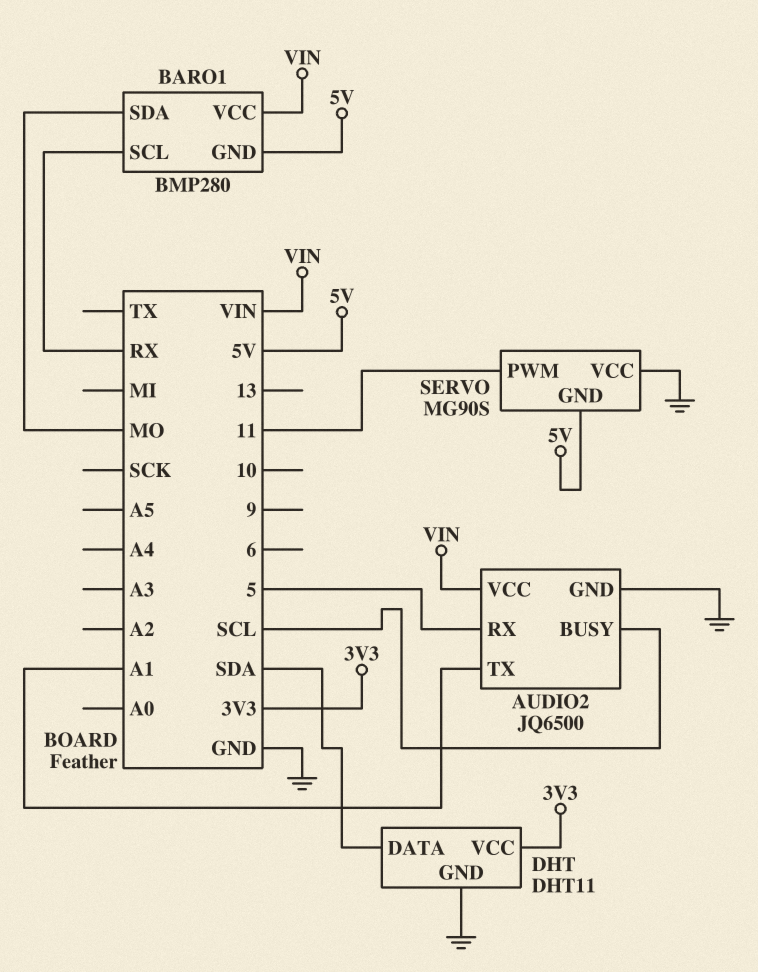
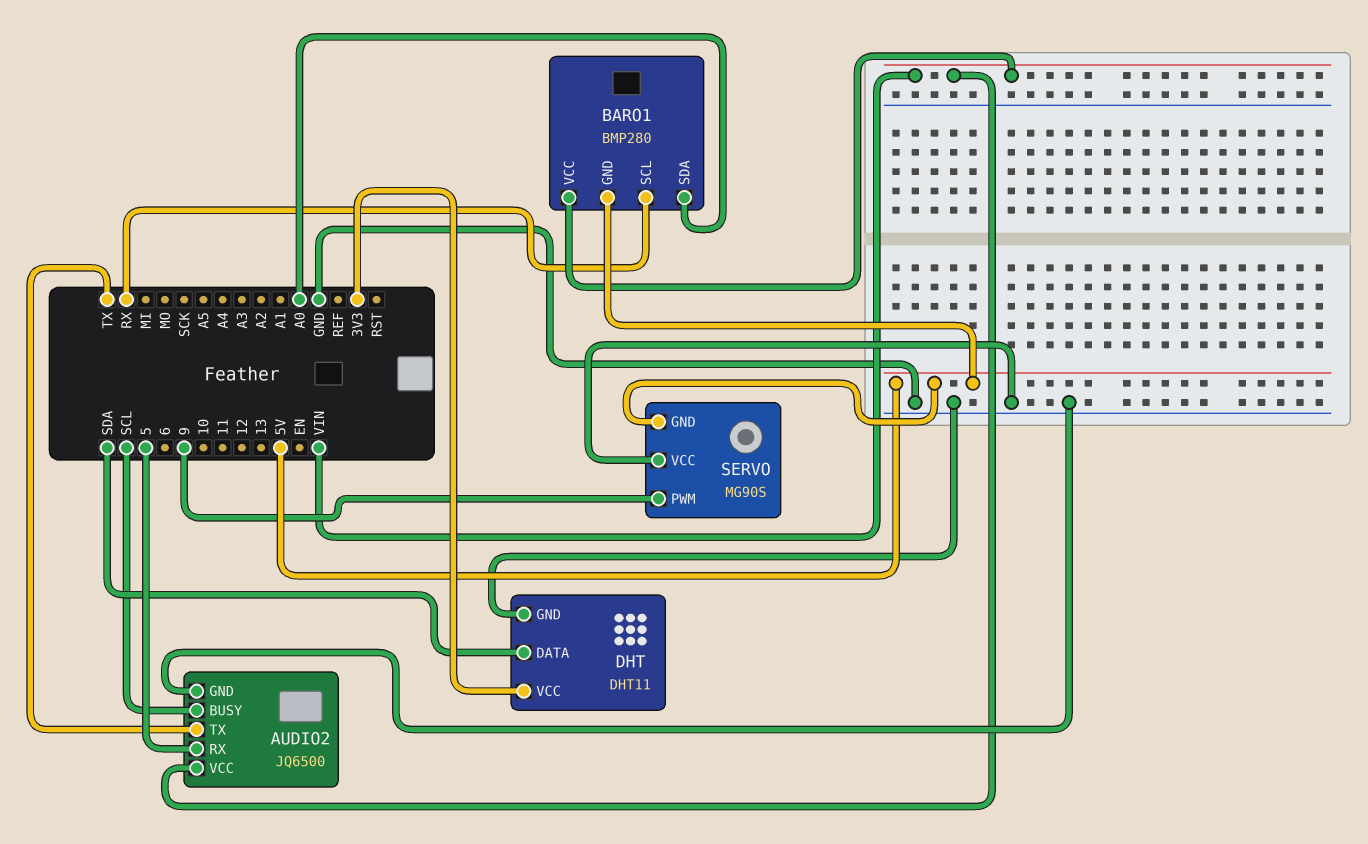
AUDIO2 pin TX: A1 -> TX
BARO1 pin SDA: MO -> A0
SERVO pin PWM: 11 -> 9

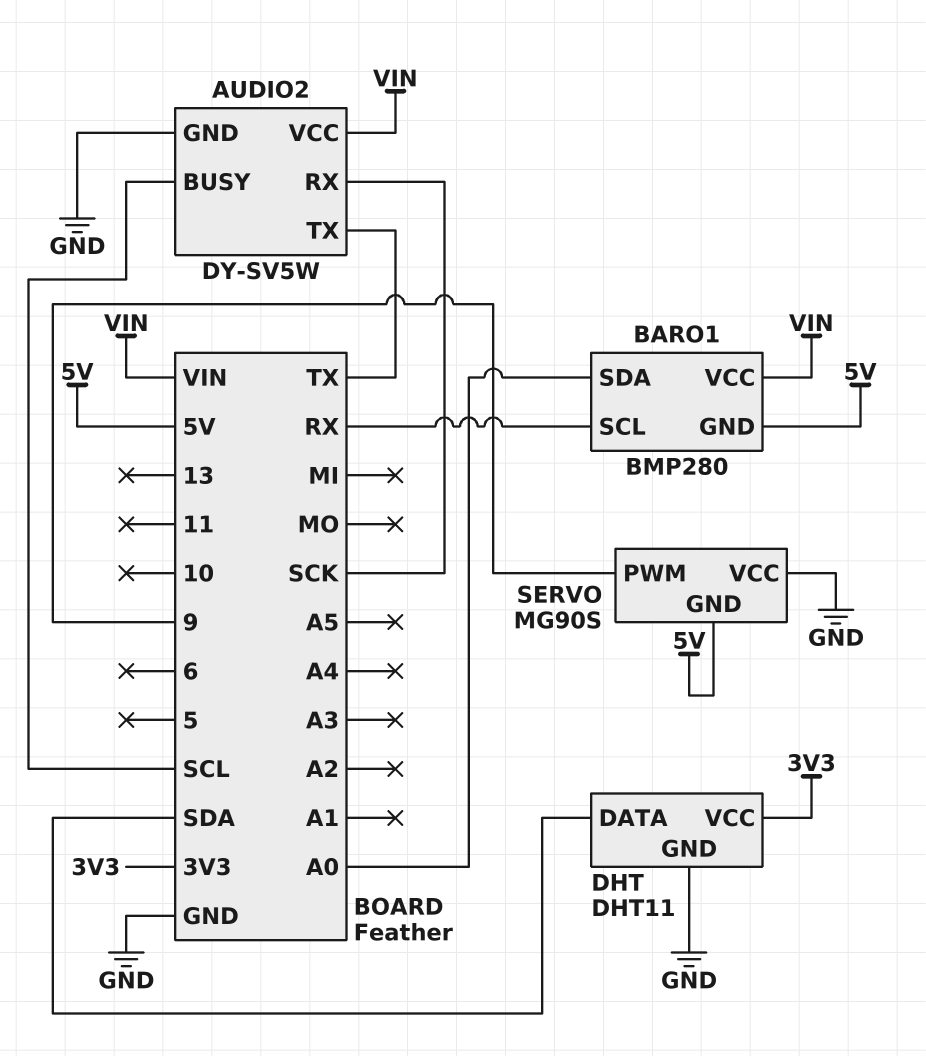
AUDIO2: JQ6500 -> DY-SV5W
AUDIO2 pin RX: 5 -> SCK

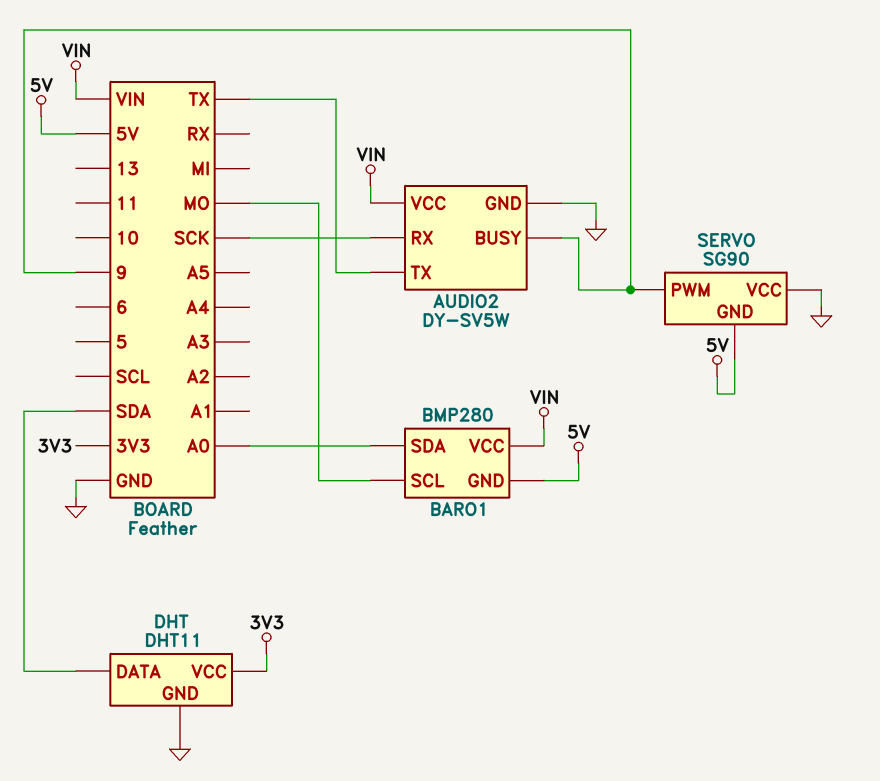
AUDIO2 pin BUSY: SCL -> 9
BARO1 pin SCL: RX -> MO
SERVO: MG90S -> SG90

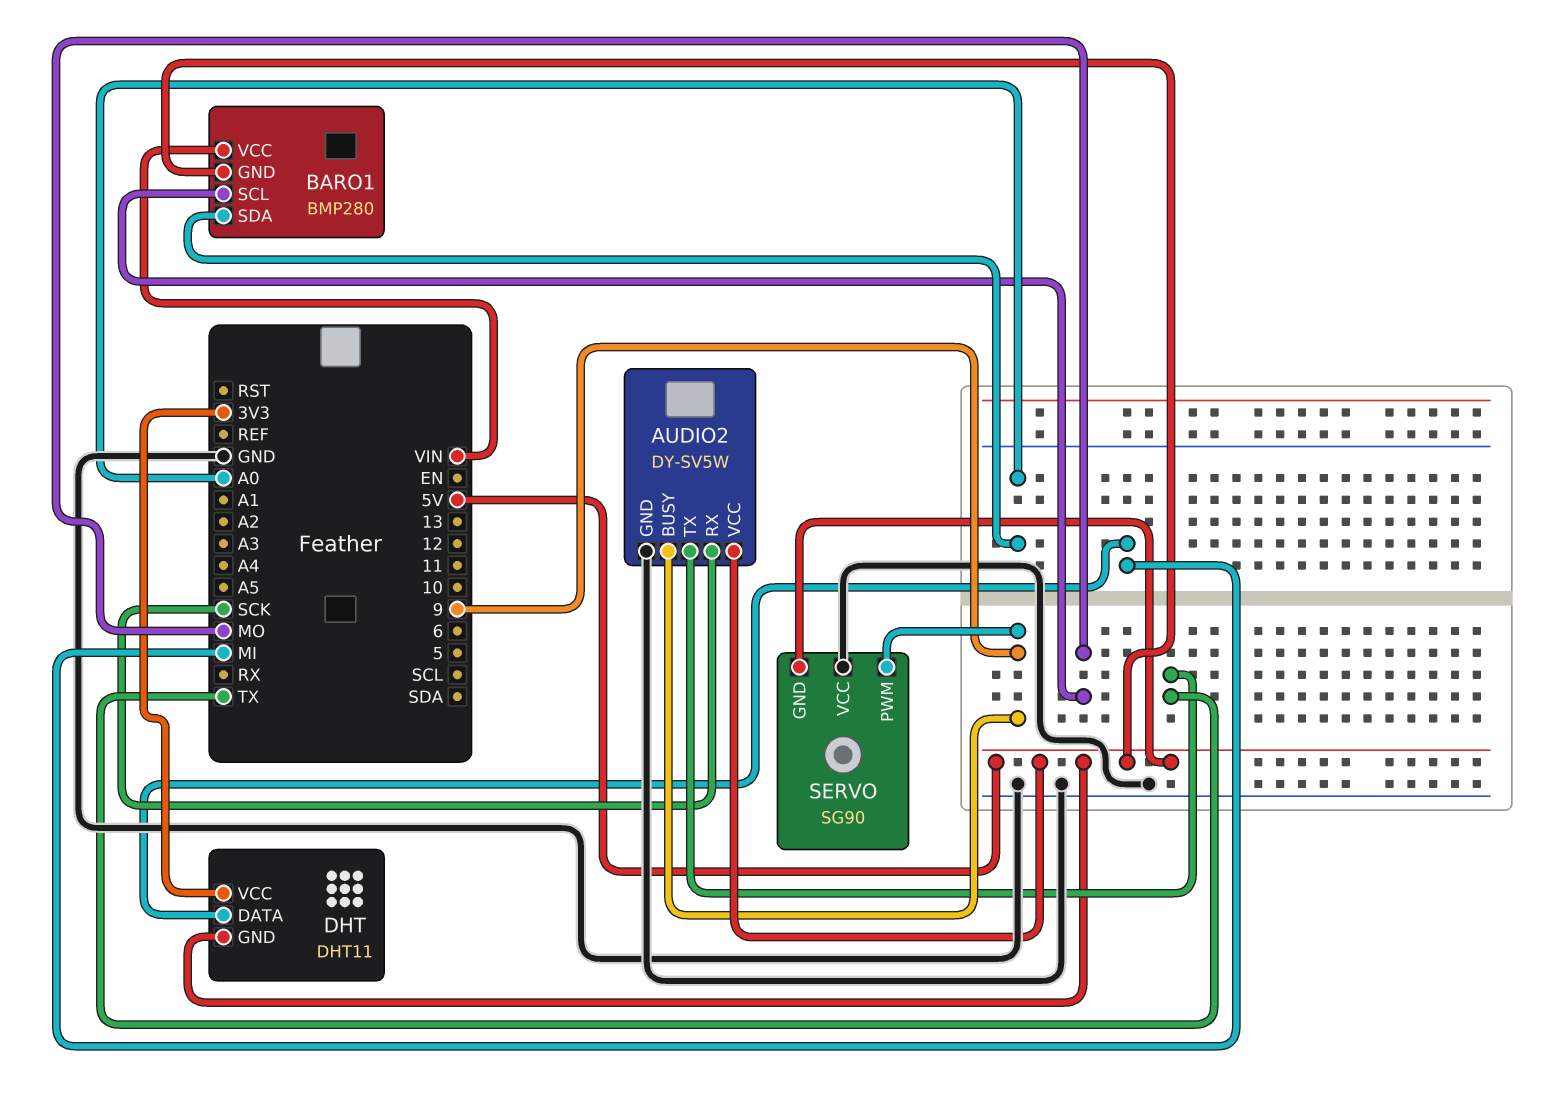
AUDIO2 pin VCC: VIN -> 5V
DHT pin DATA: SDA -> MI
DHT pin GND: GND -> 5V

